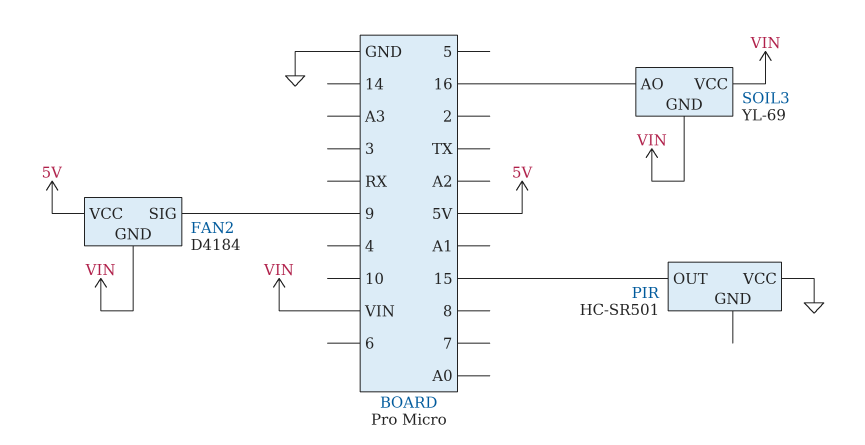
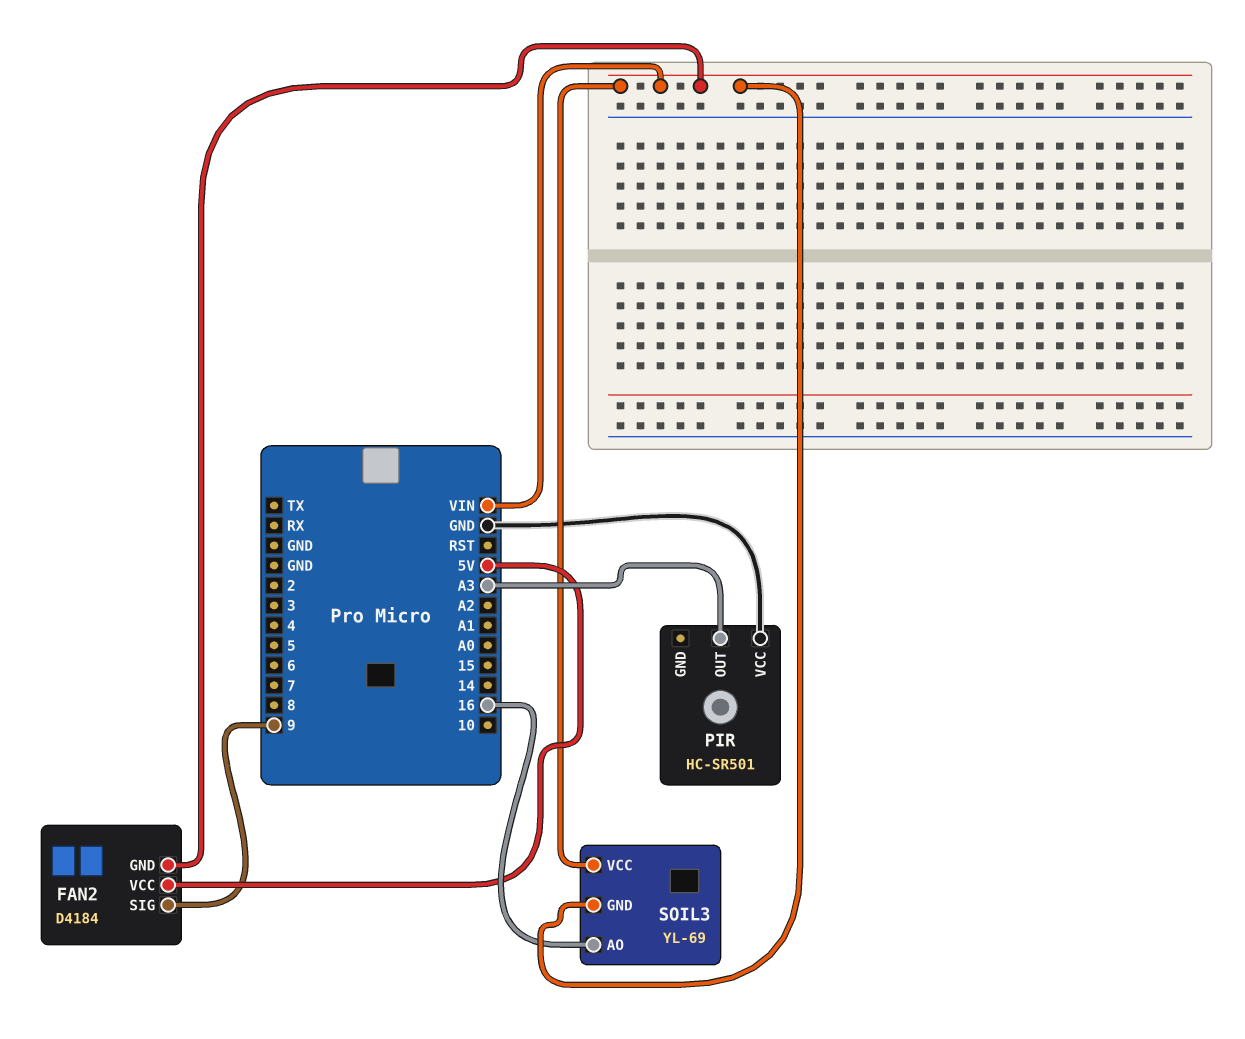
PIR pin OUT: 15 -> A3

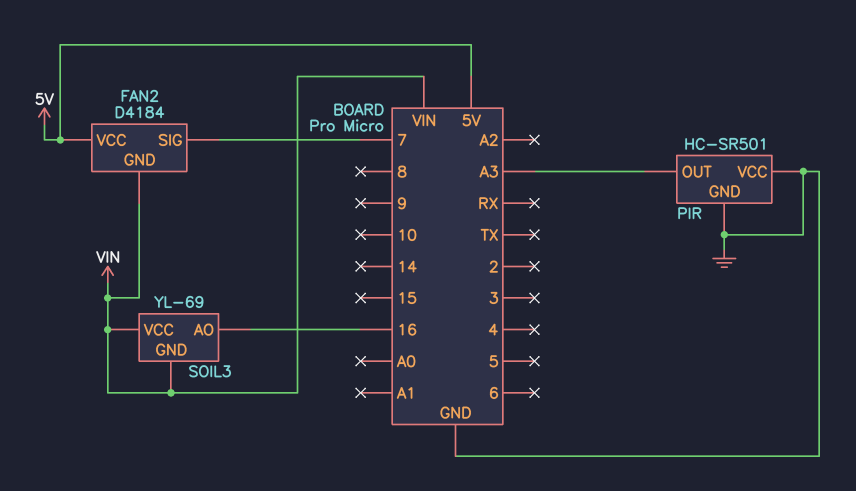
FAN2 pin SIG: 9 -> 7
PIR pin GND: none -> GND

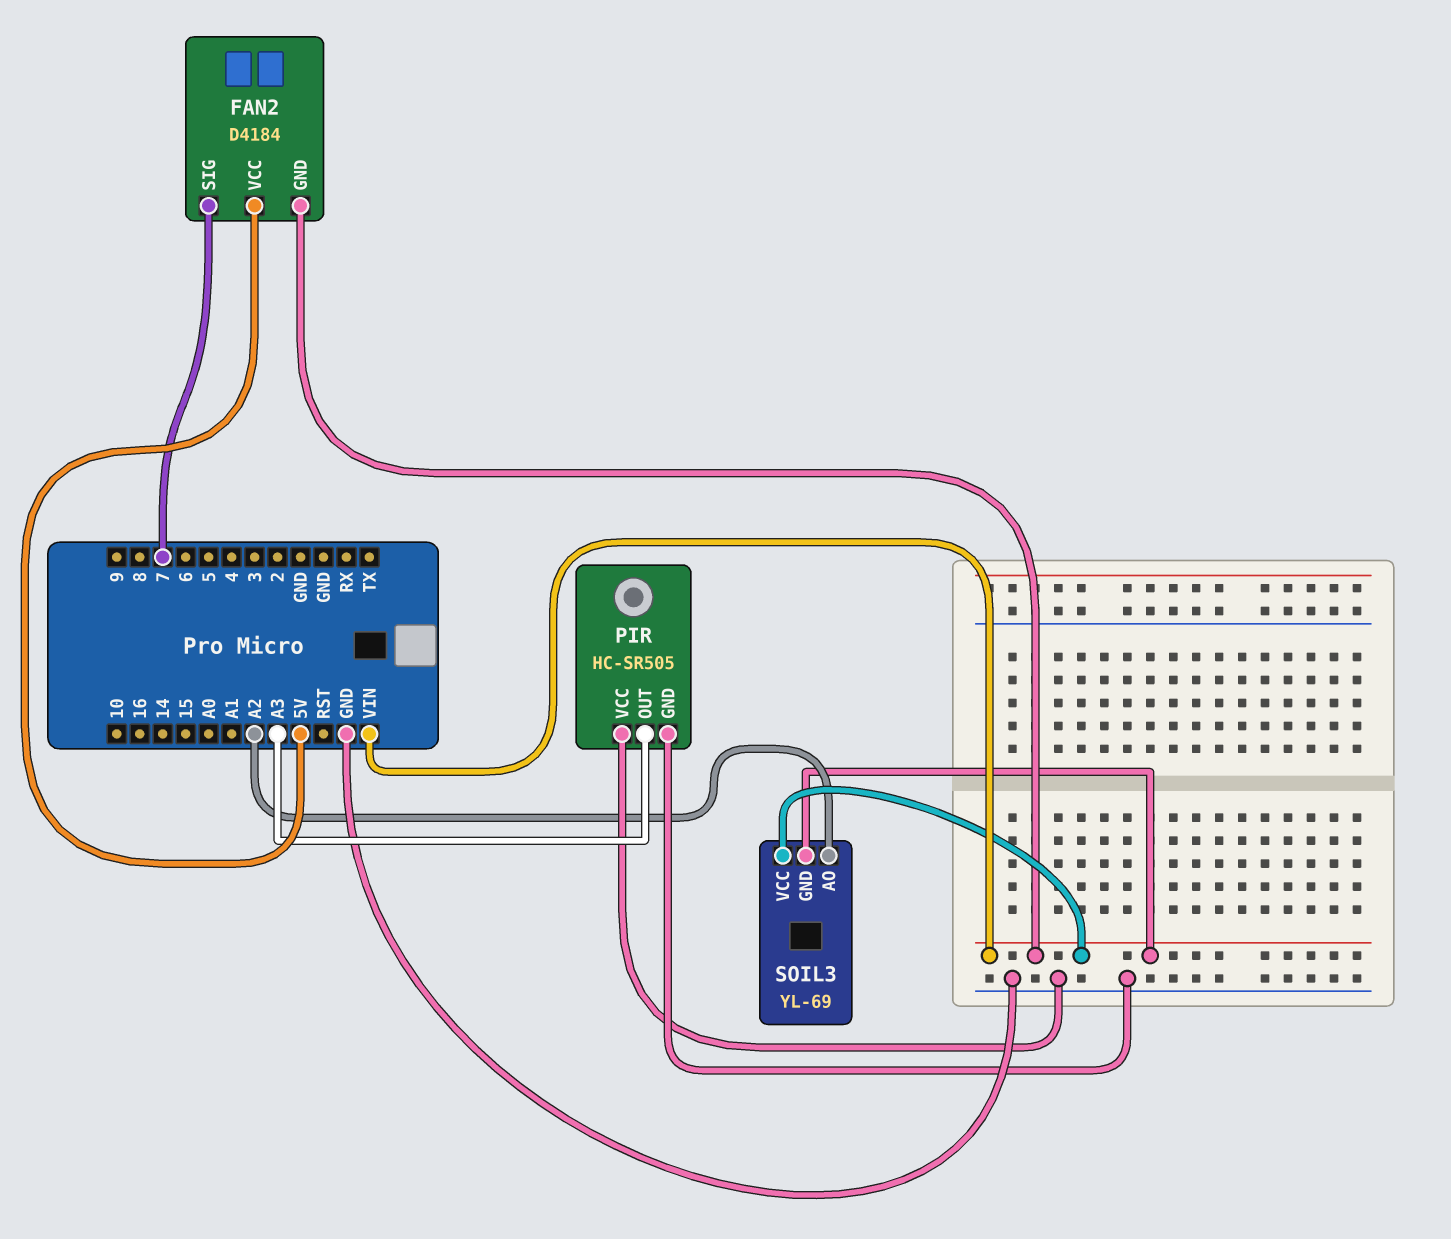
PIR: HC-SR501 -> HC-SR505
SOIL3 pin AO: 16 -> A2

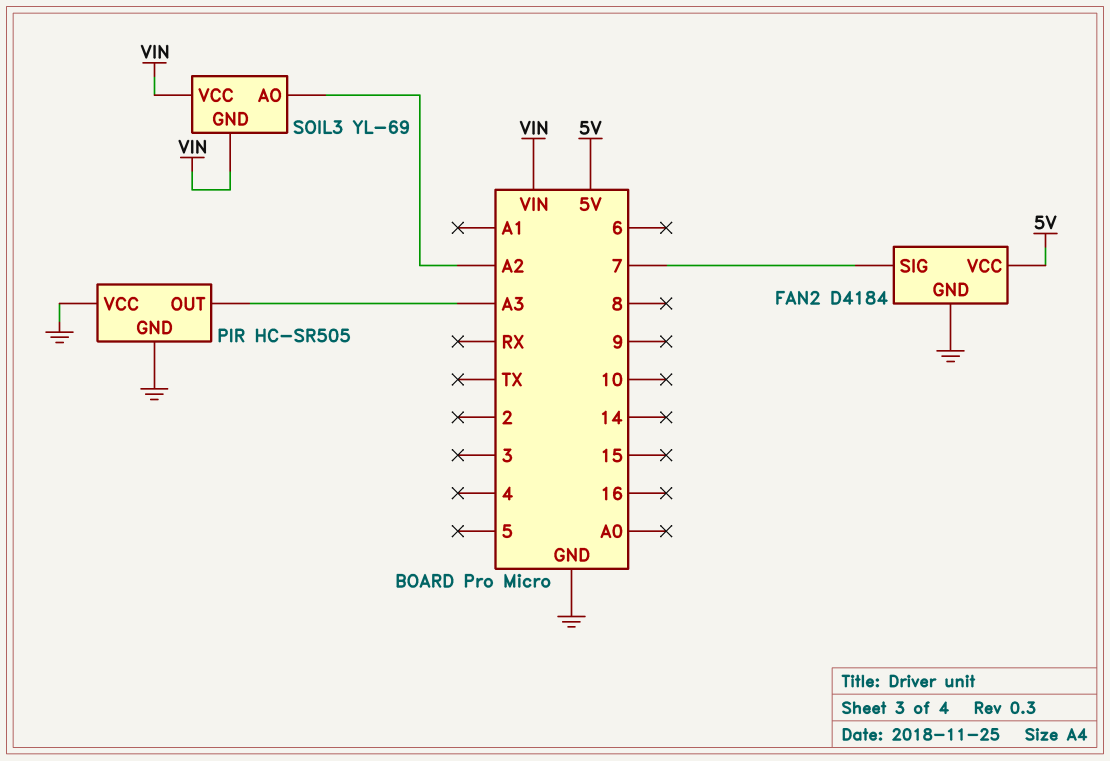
FAN2 pin GND: VIN -> GND

